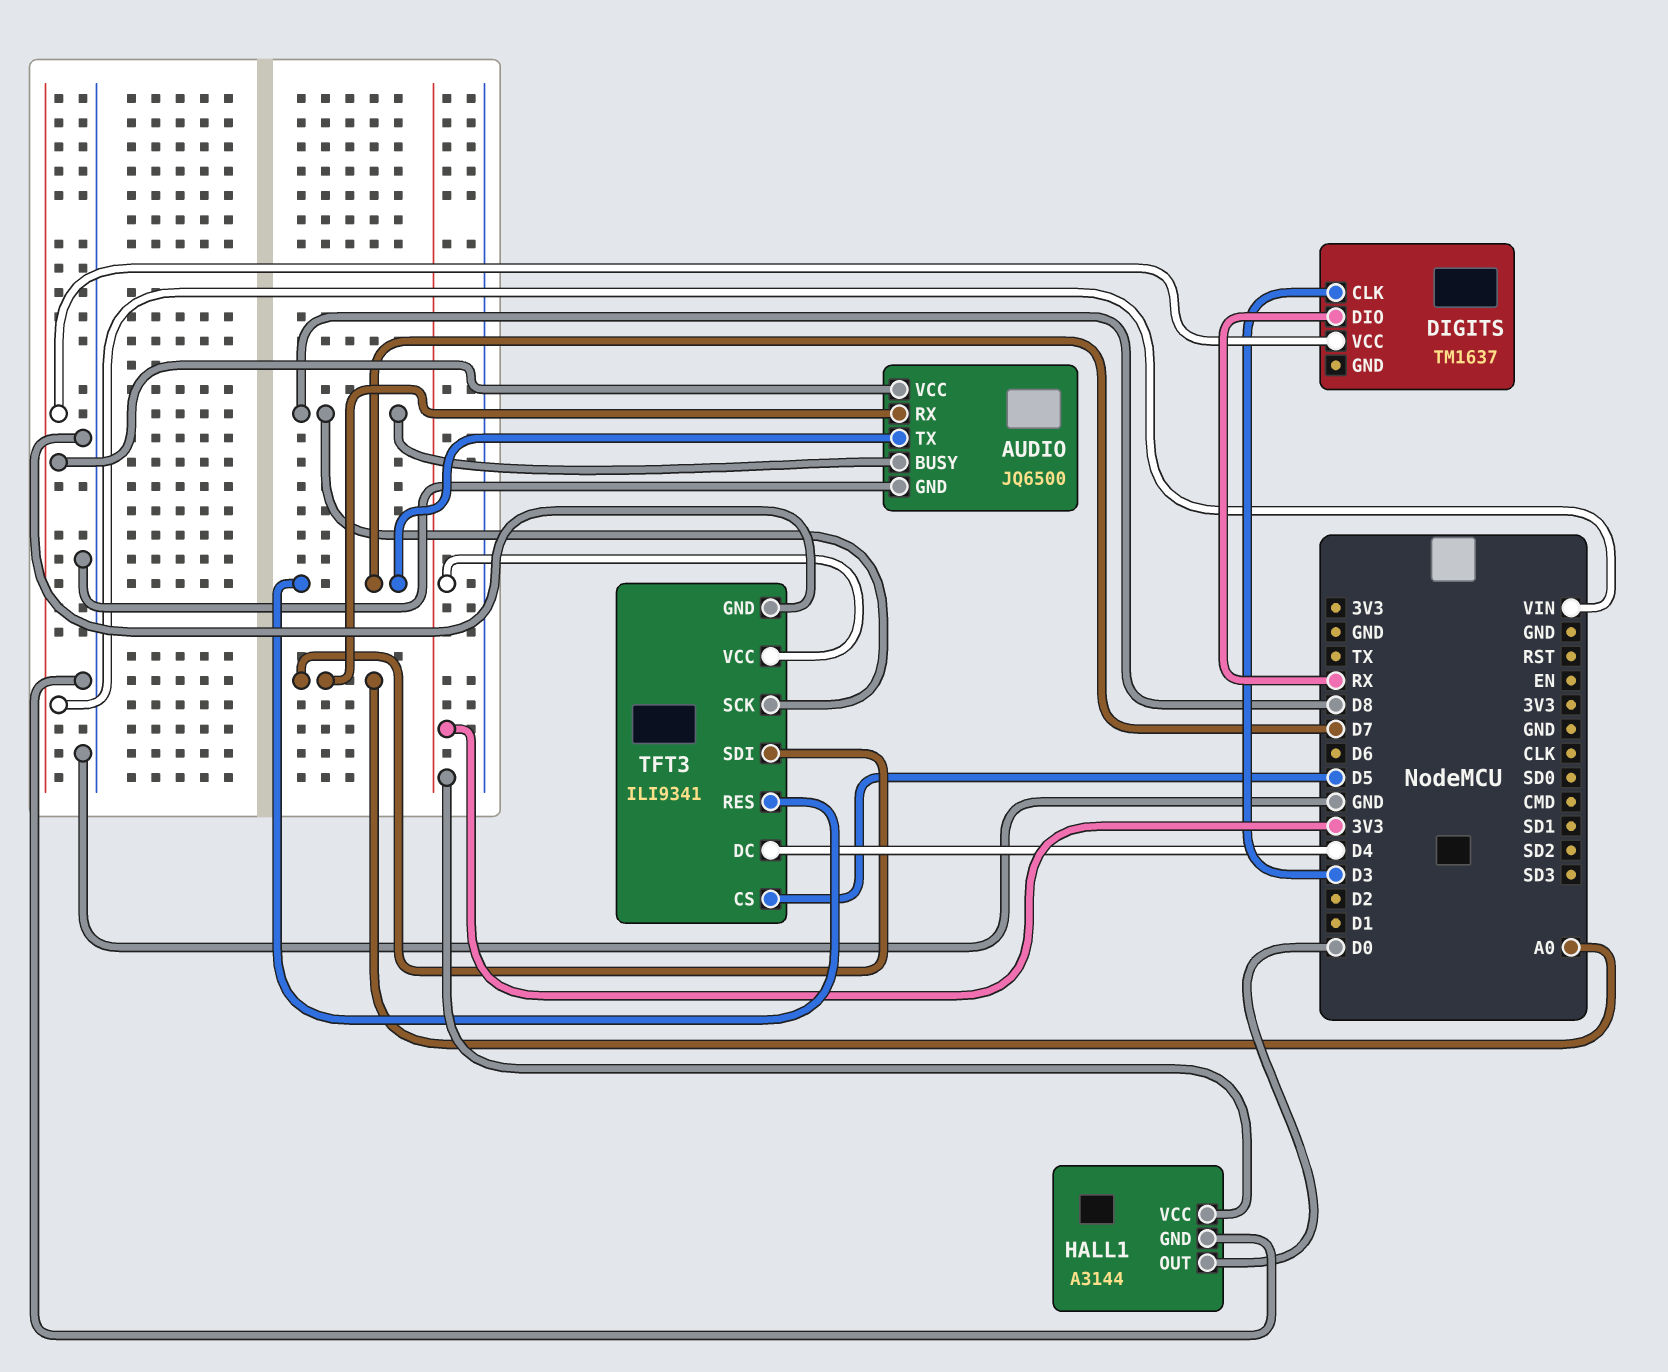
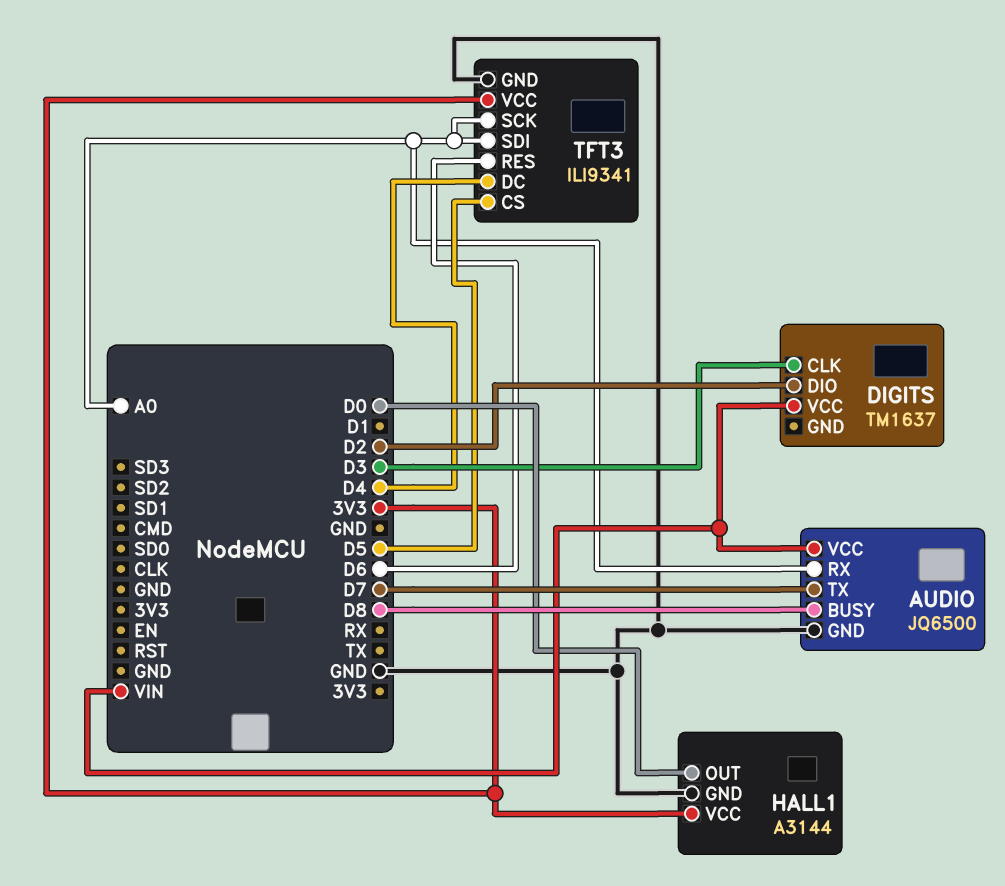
DIGITS pin DIO: RX -> D2
TFT3 pin RES: D7 -> D6
TFT3 pin SCK: D8 -> A0

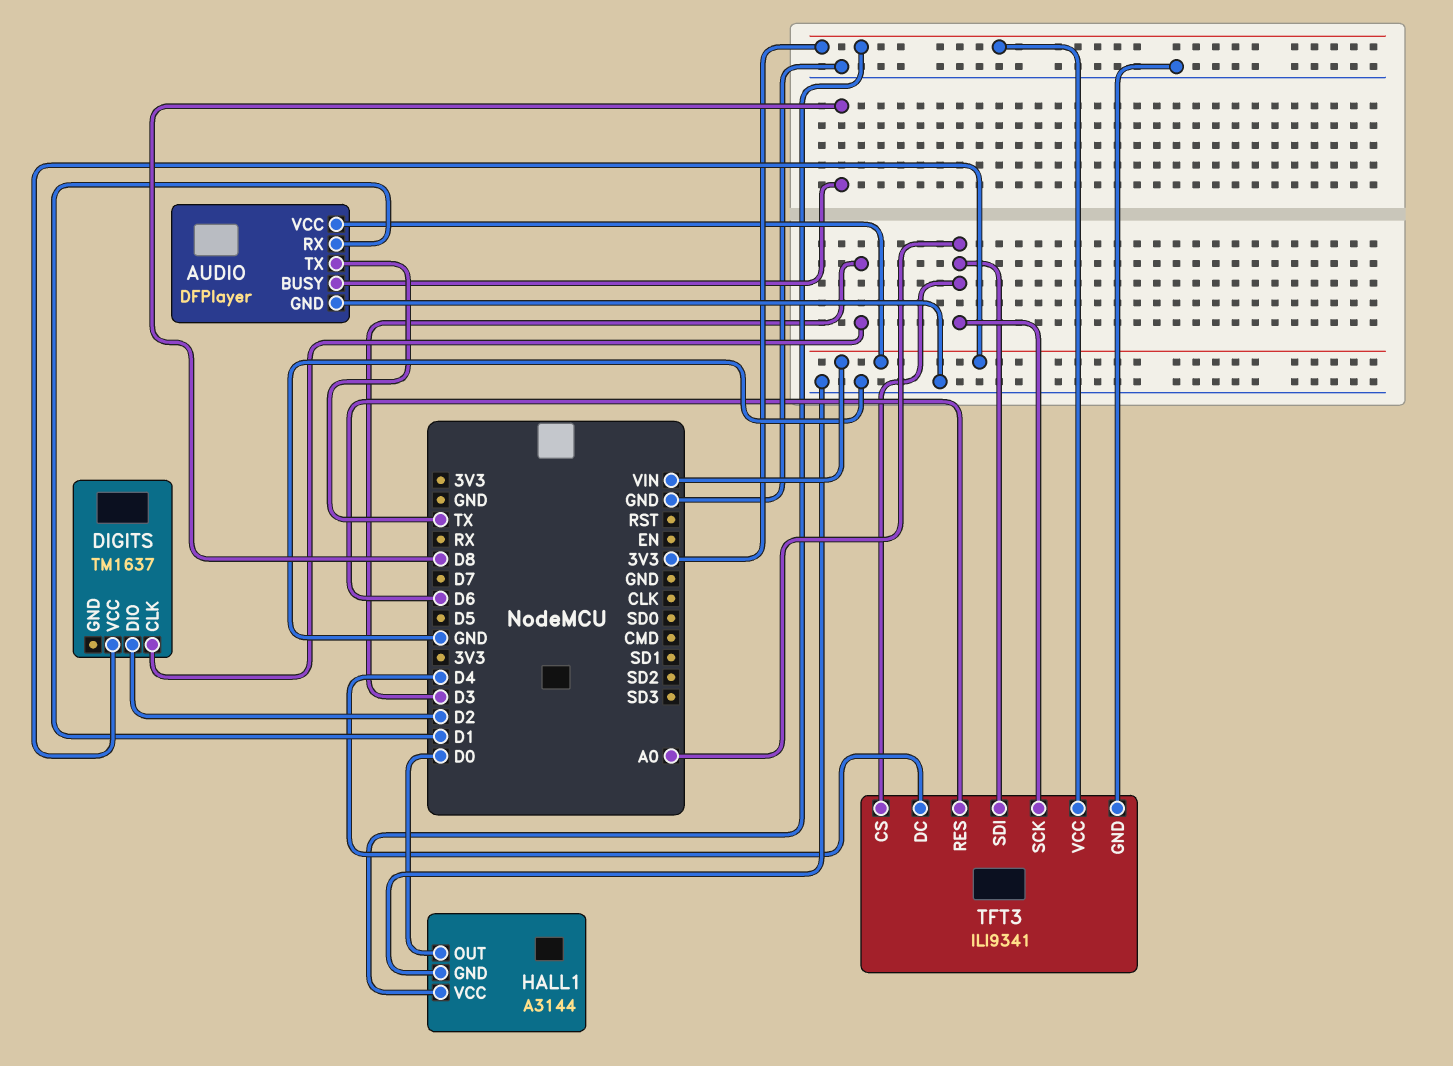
AUDIO: JQ6500 -> DFPlayer
AUDIO pin RX: A0 -> D1
AUDIO pin TX: D7 -> TX
TFT3 pin CS: D5 -> A0

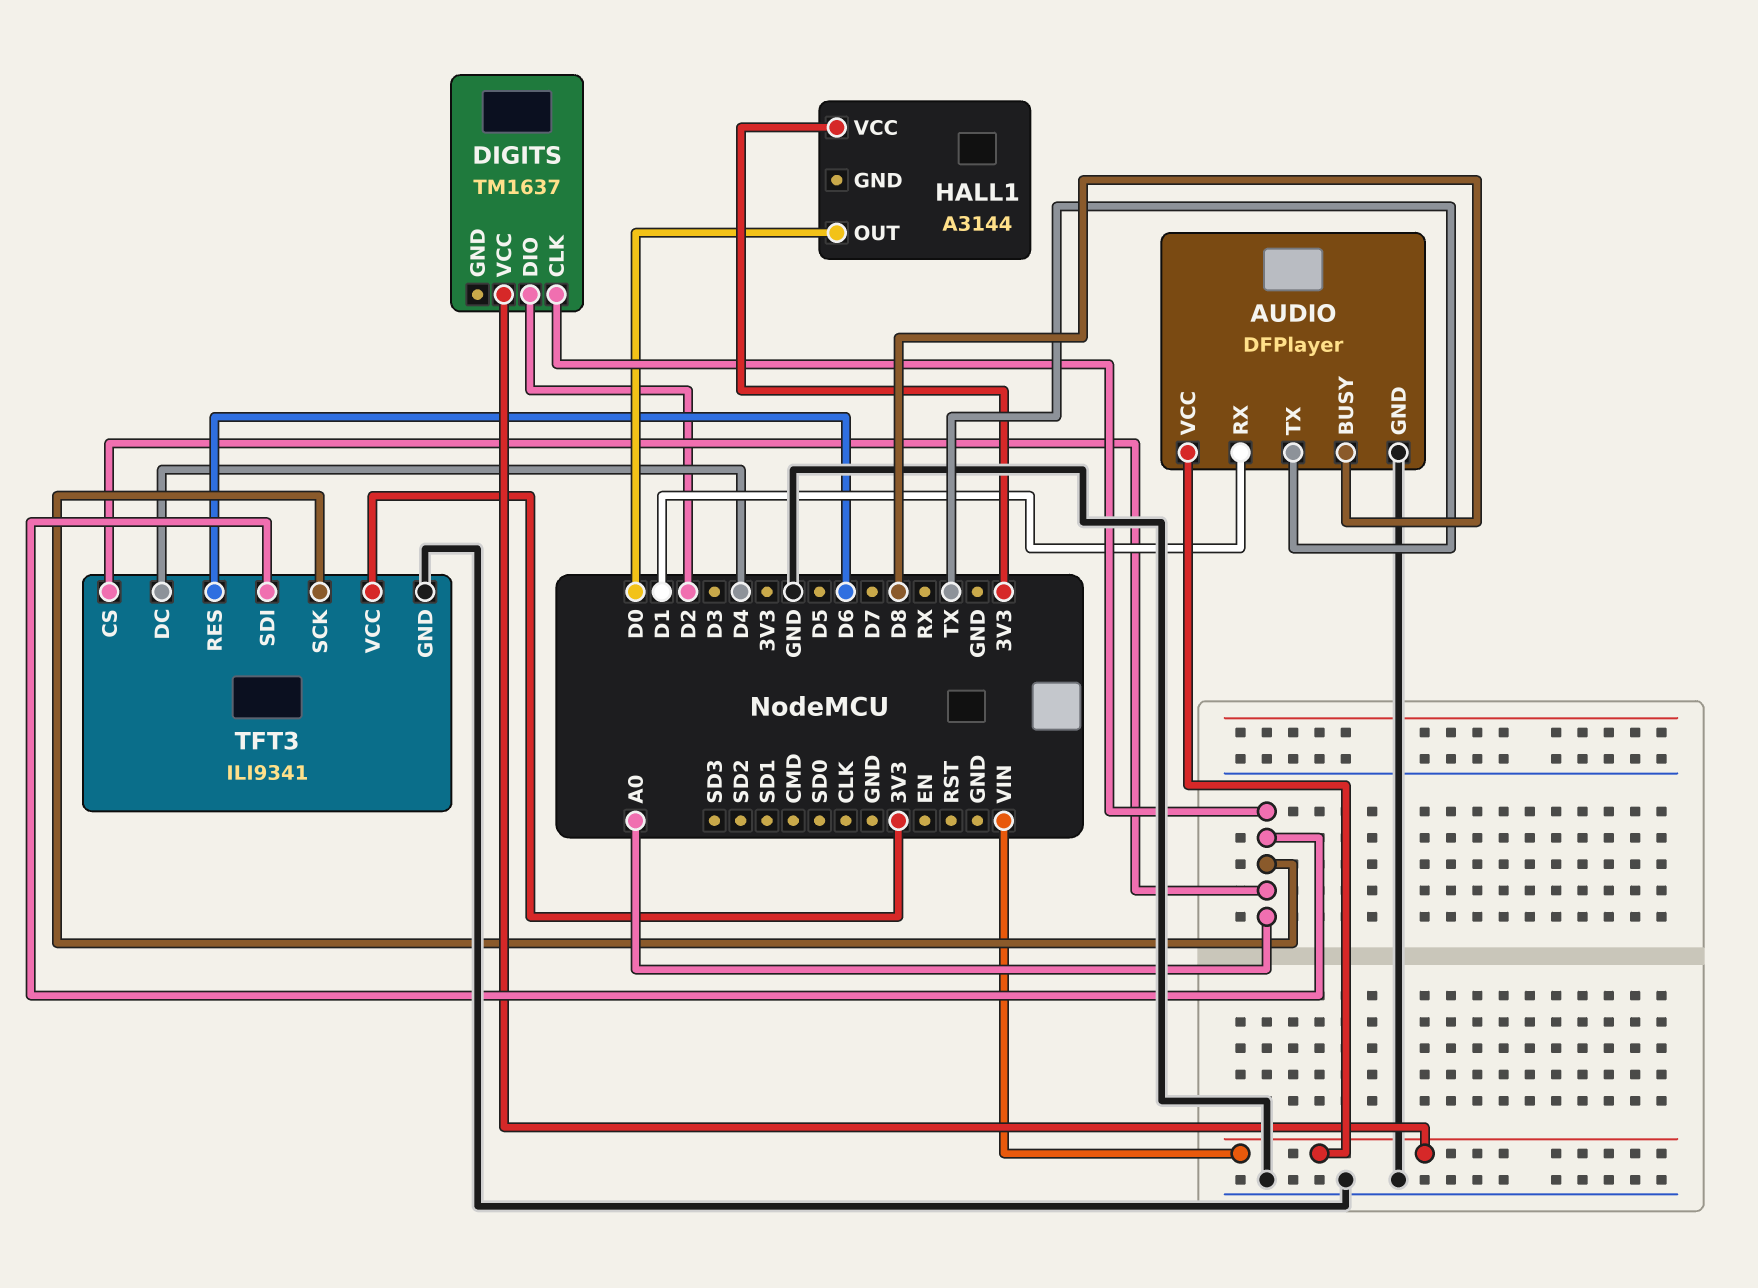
DIGITS pin CLK: D3 -> A0
HALL1 pin GND: GND -> none

